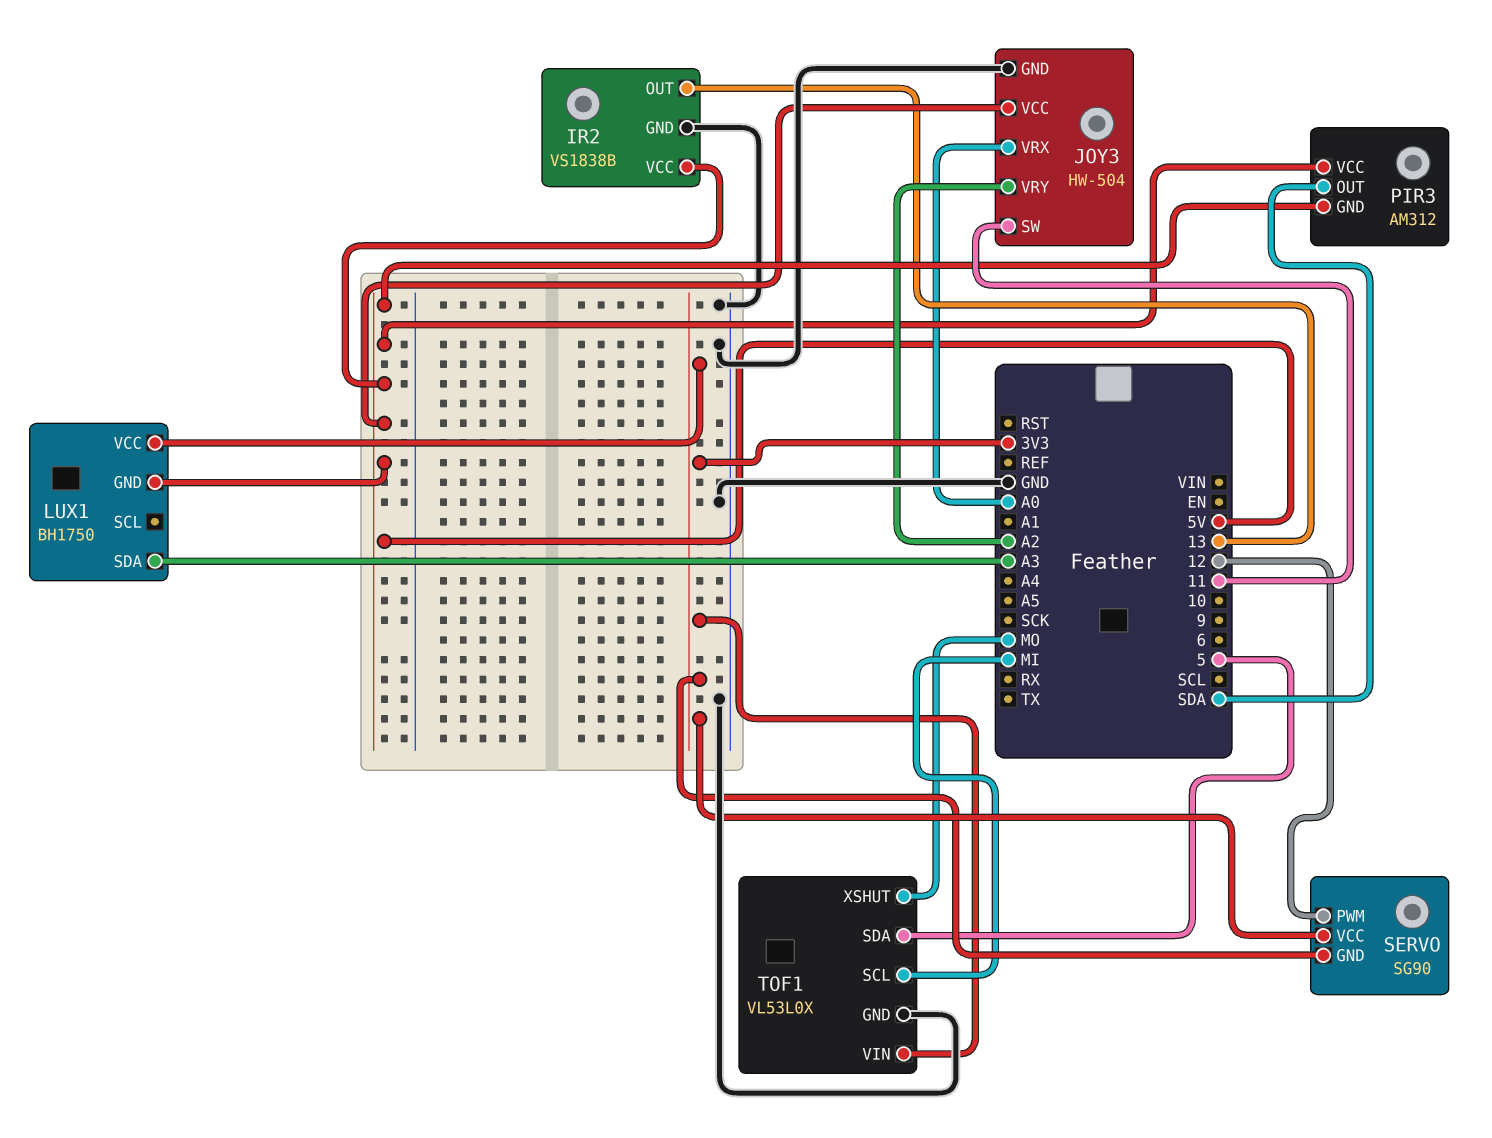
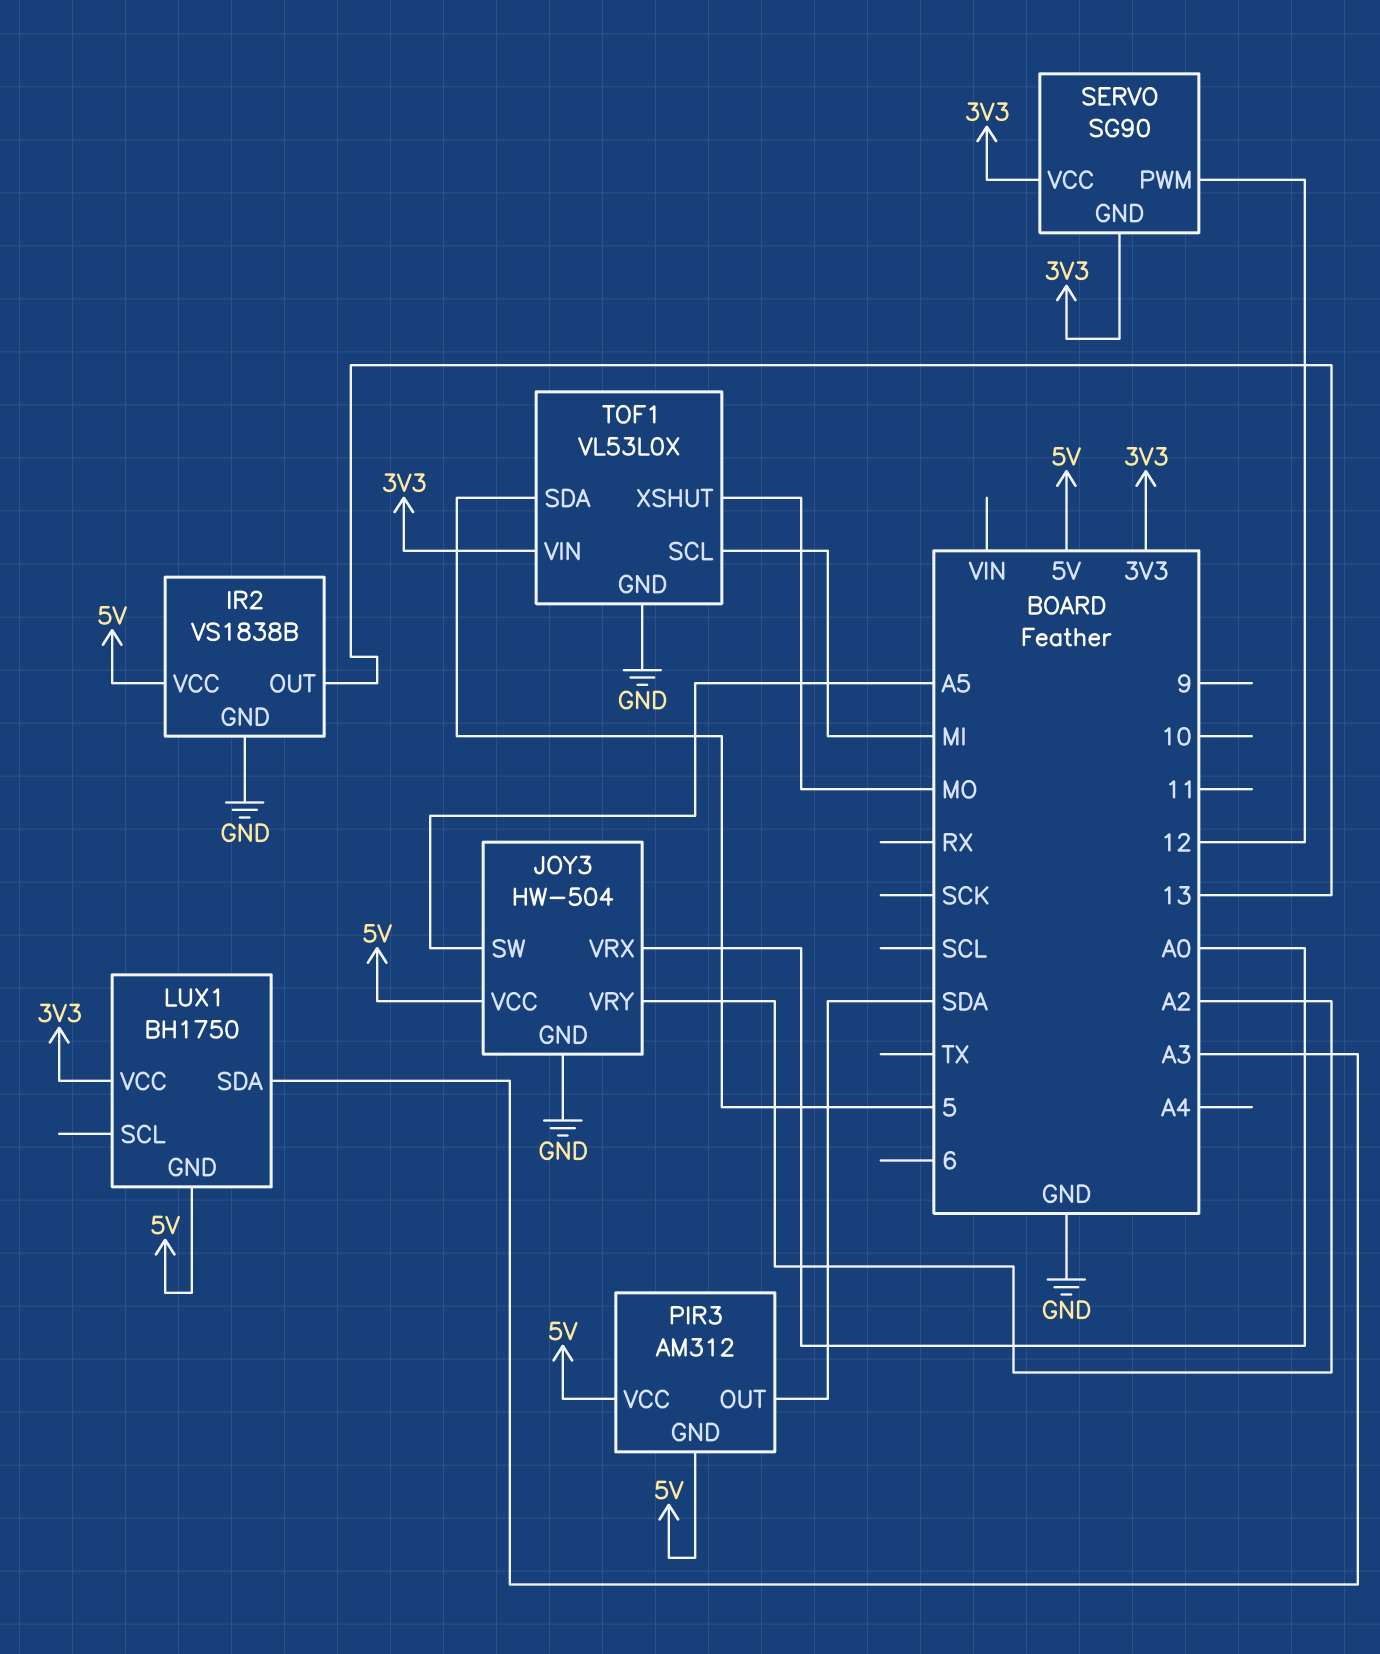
JOY3 pin SW: 11 -> A5

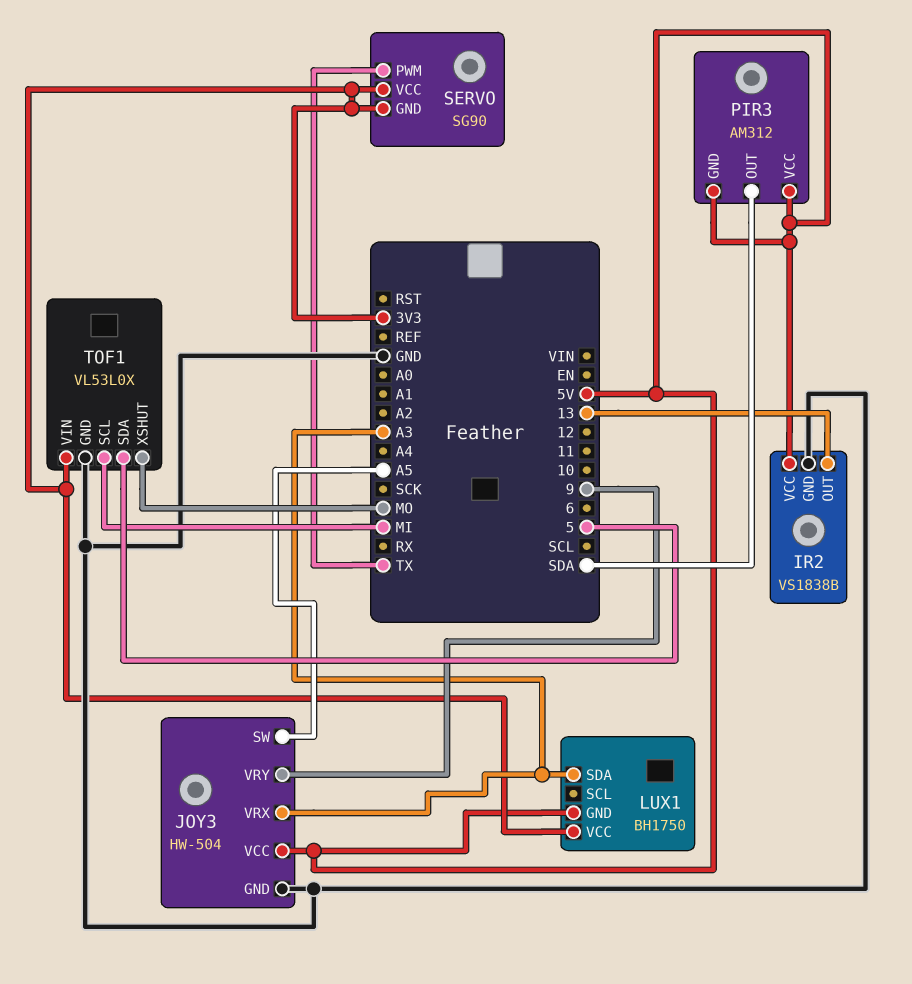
JOY3 pin VRX: A0 -> A3
JOY3 pin VRY: A2 -> 9
SERVO pin PWM: 12 -> TX

